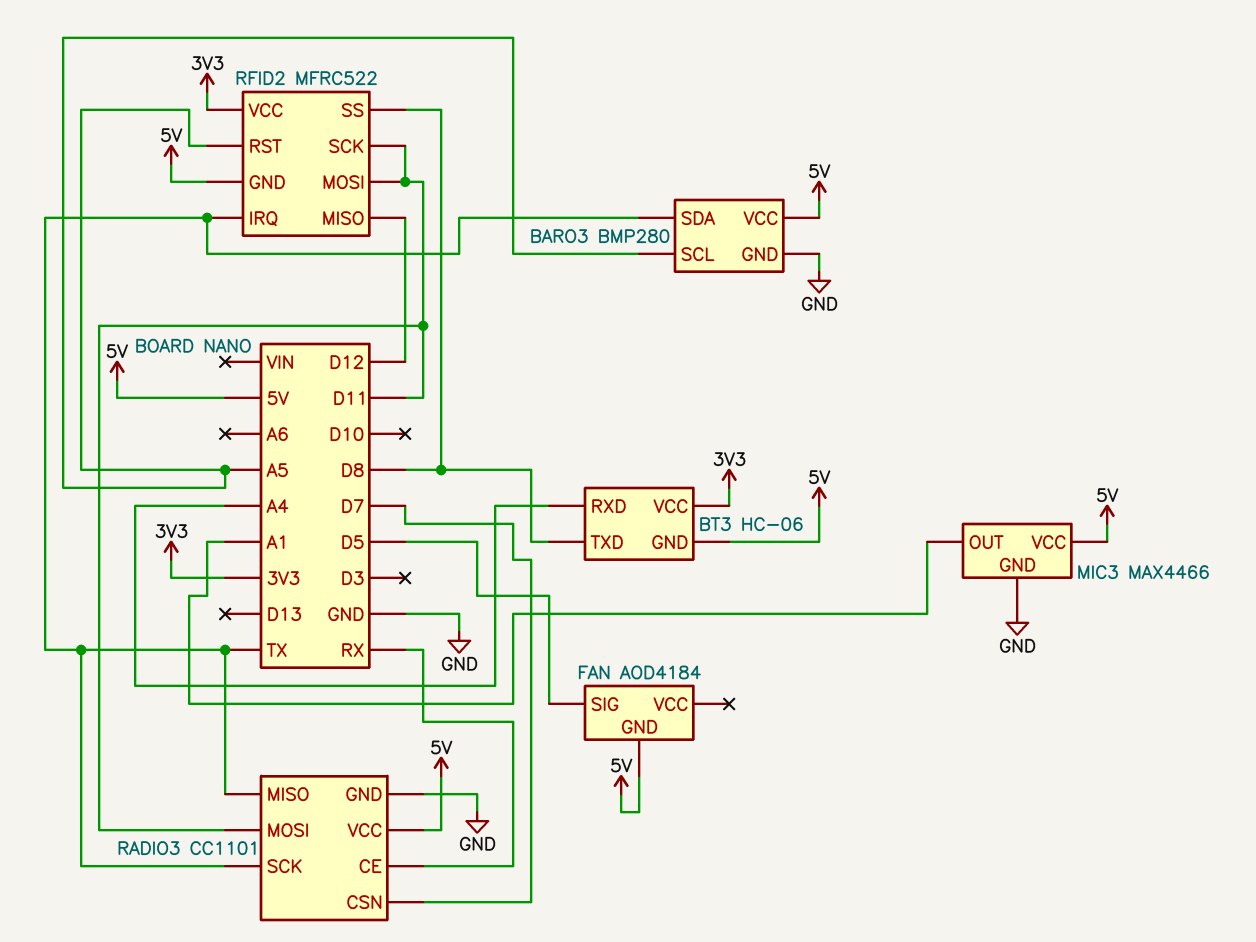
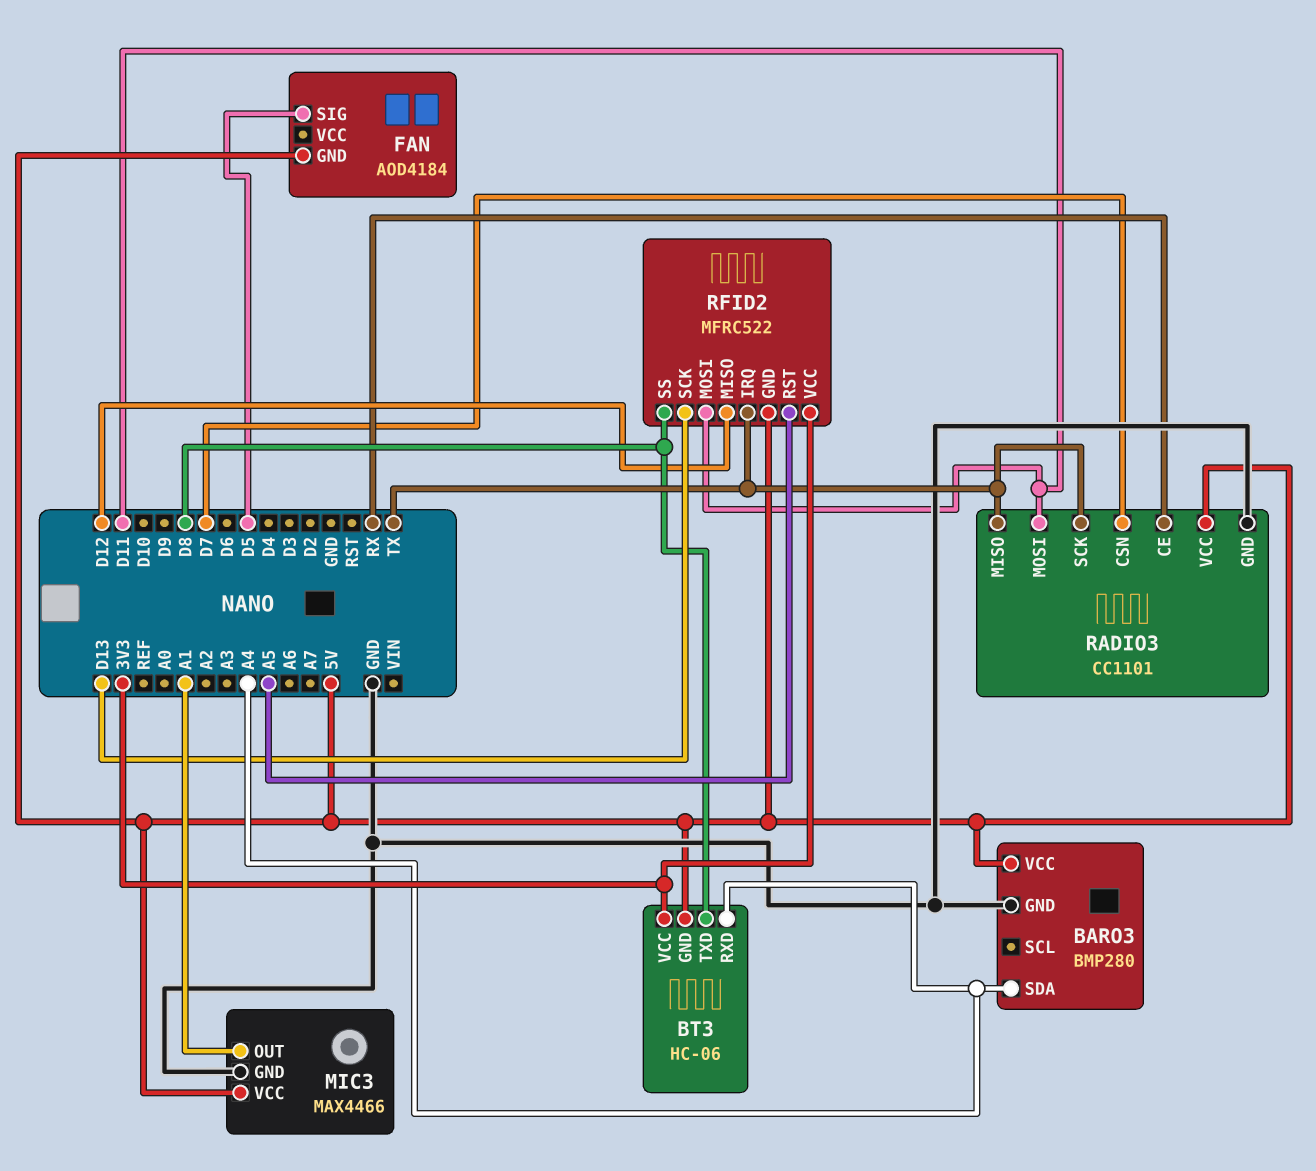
BARO3 pin SCL: A5 -> none
BARO3 pin SDA: TX -> A4
RFID2 pin SCK: D11 -> D13

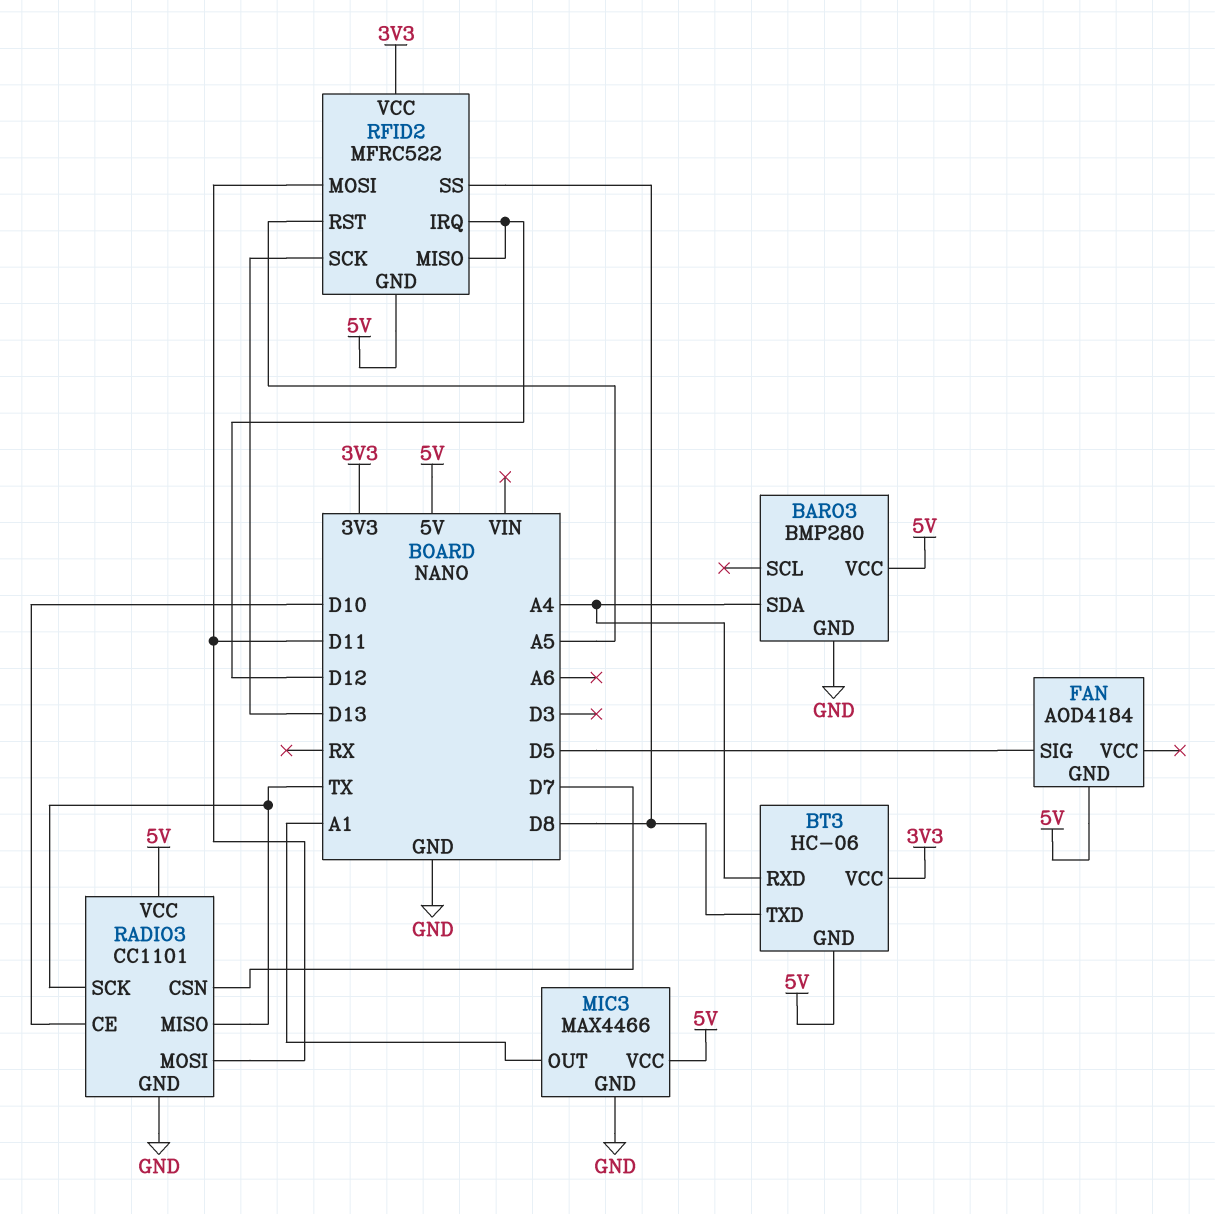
RADIO3 pin CE: RX -> D10
RFID2 pin IRQ: TX -> D12

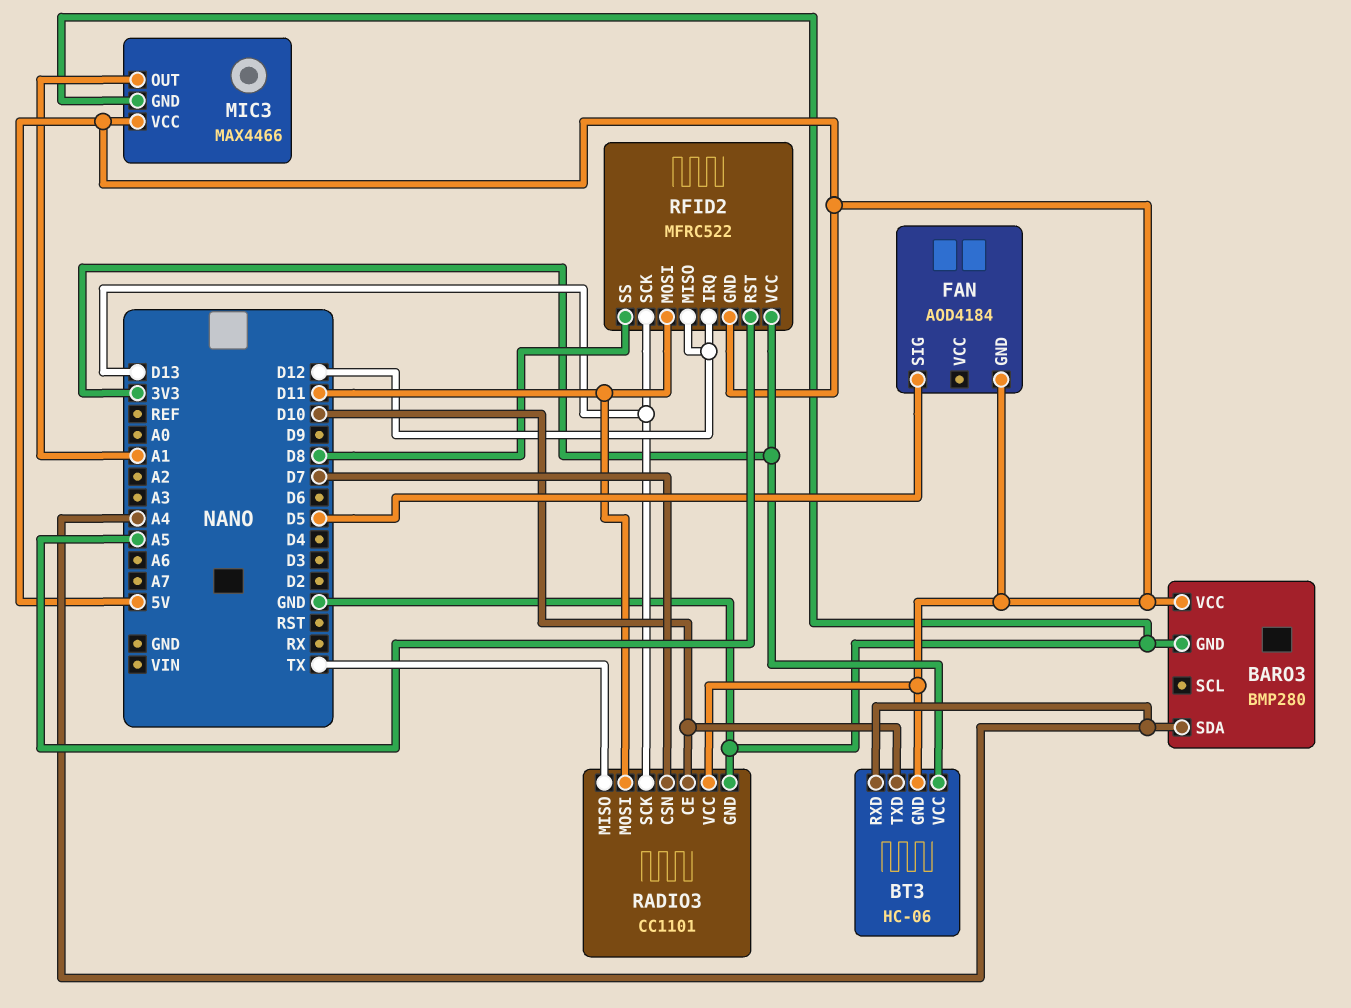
BT3 pin TXD: D8 -> D10
RADIO3 pin SCK: TX -> D13

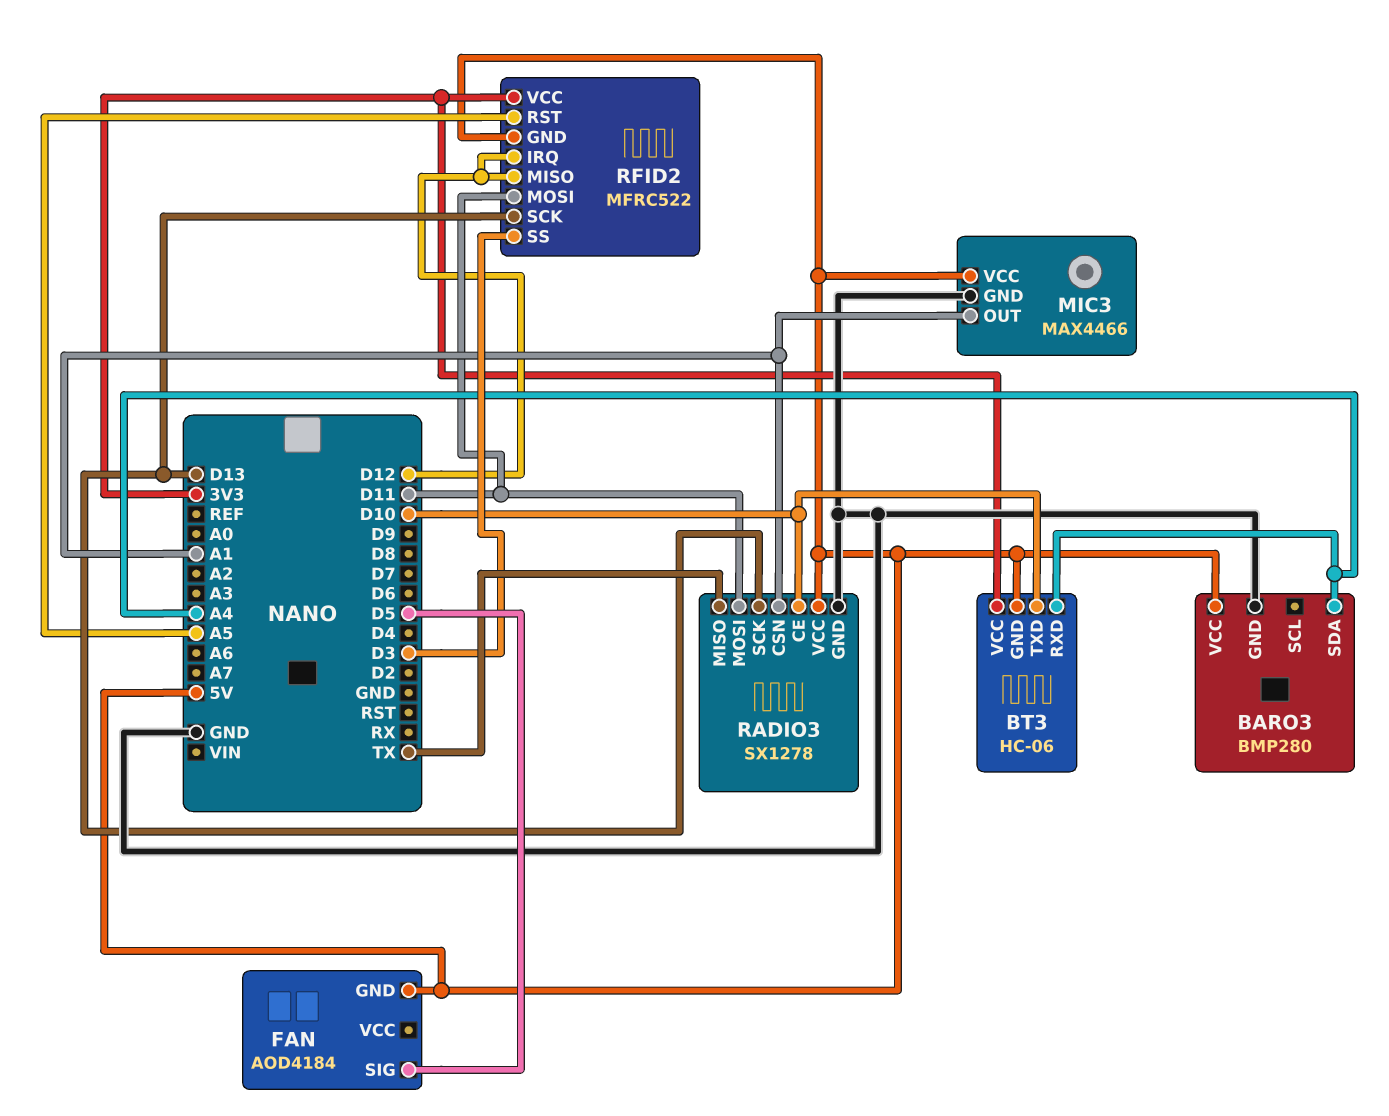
RADIO3: CC1101 -> SX1278
RADIO3 pin CSN: D7 -> A1
RFID2 pin SS: D8 -> D3

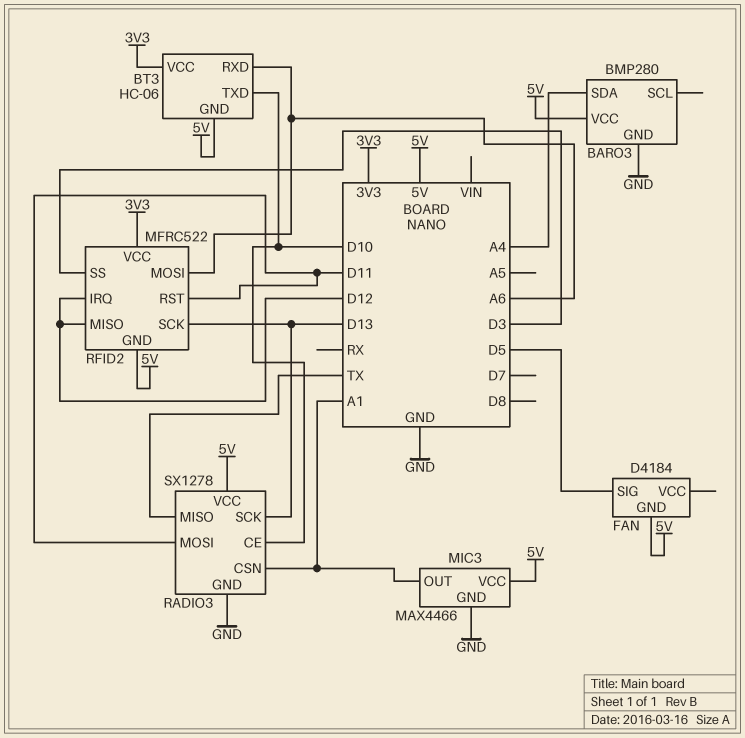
BT3 pin RXD: A4 -> A6
FAN: AOD4184 -> D4184
RFID2 pin MOSI: D11 -> A6
RFID2 pin RST: A5 -> D11

